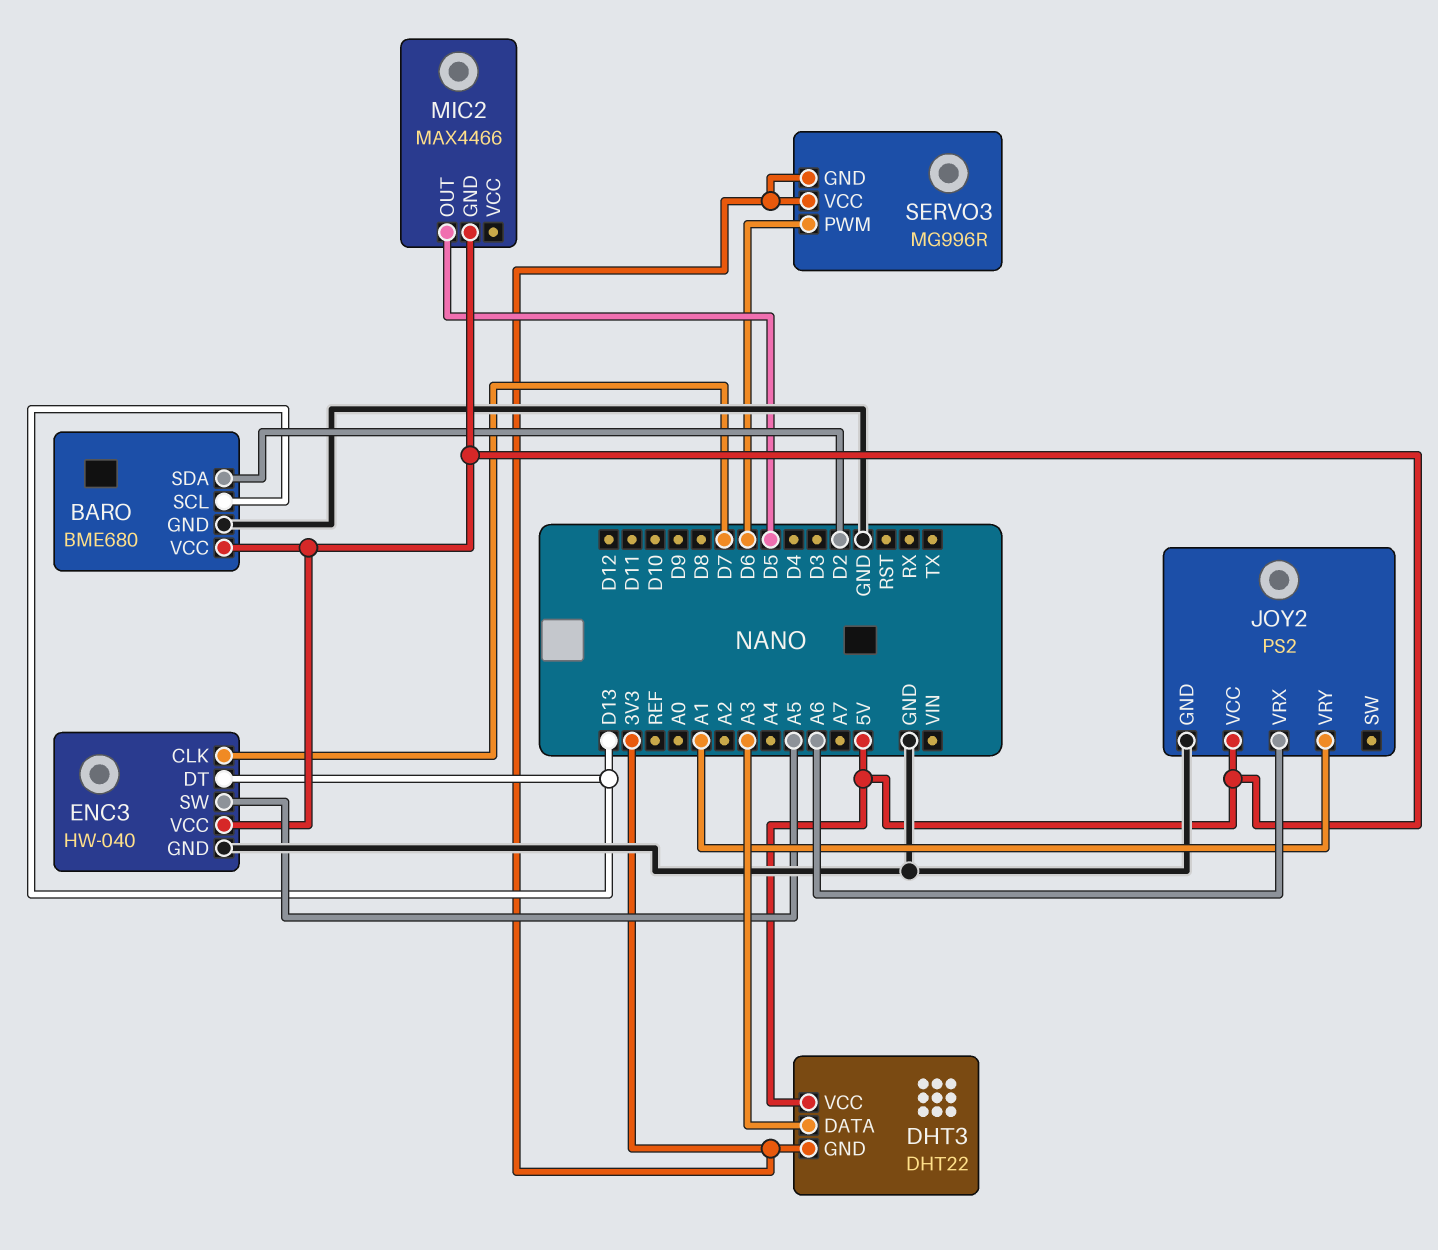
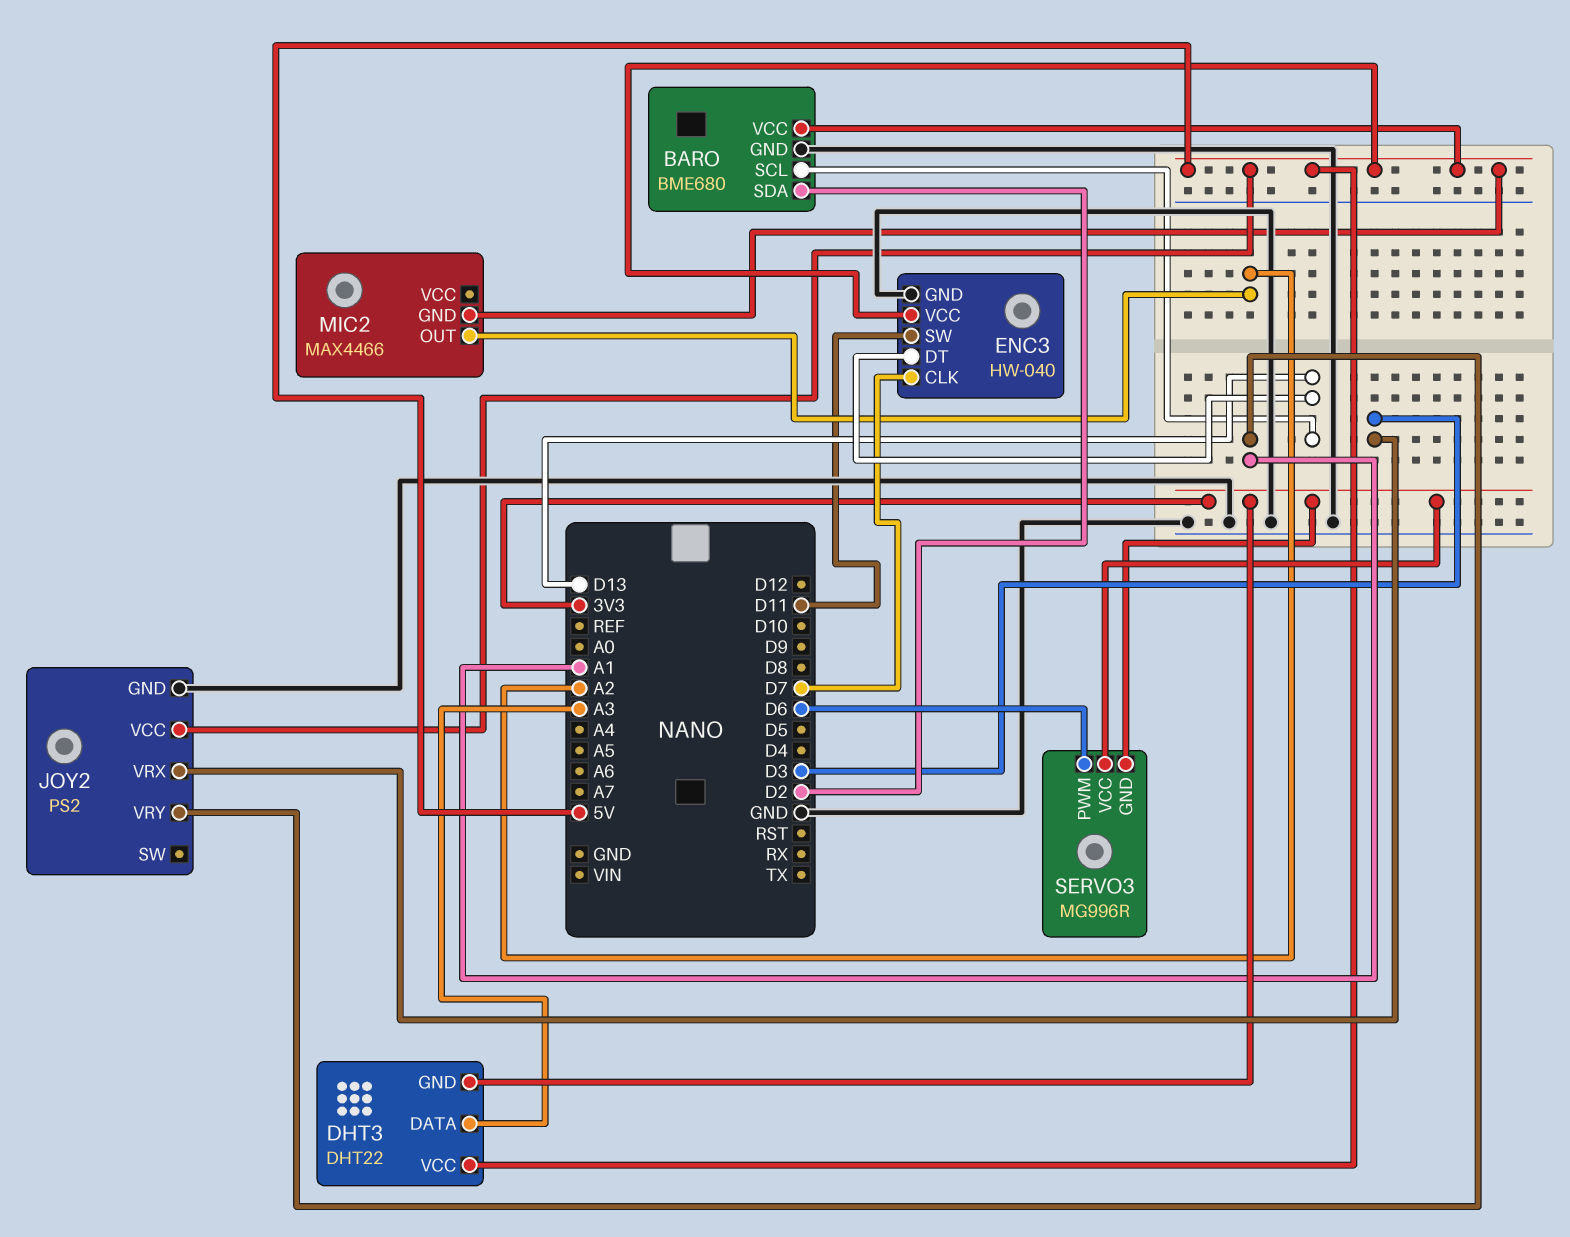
ENC3 pin SW: A5 -> D11
JOY2 pin VRX: A6 -> D3
MIC2 pin OUT: D5 -> A2

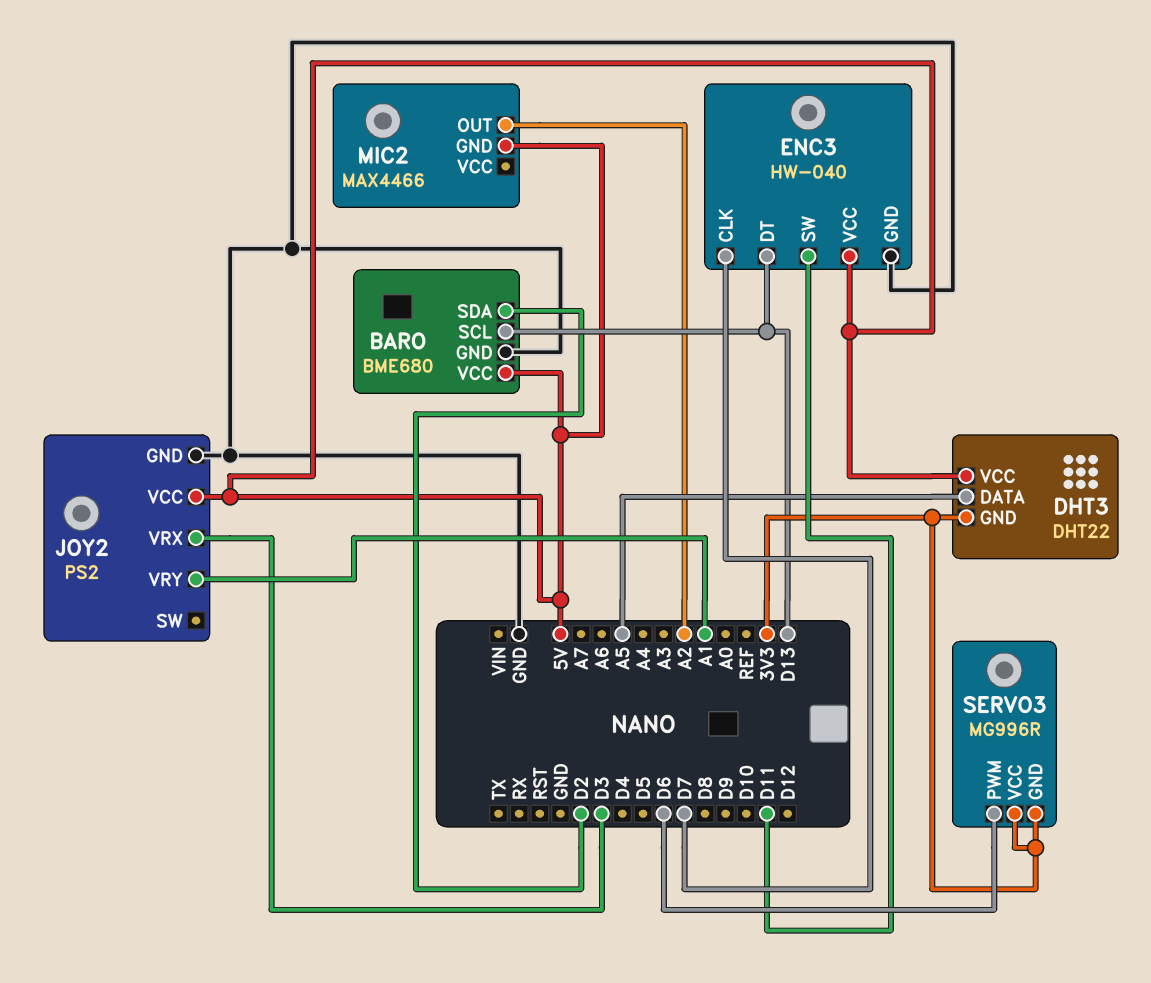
DHT3 pin DATA: A3 -> A5

